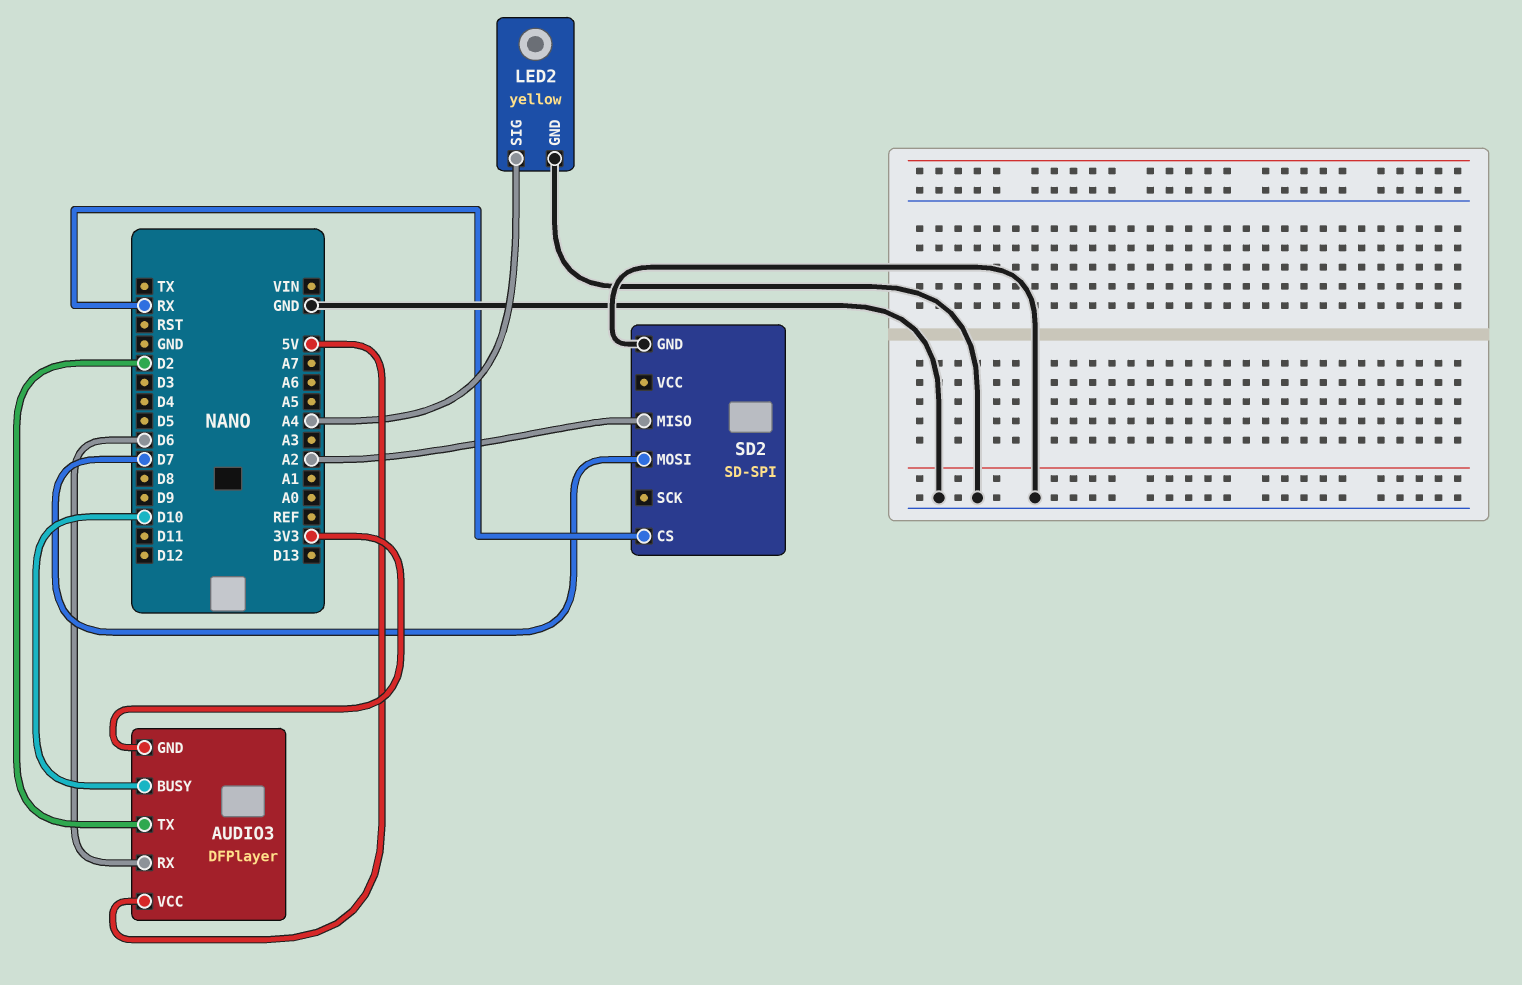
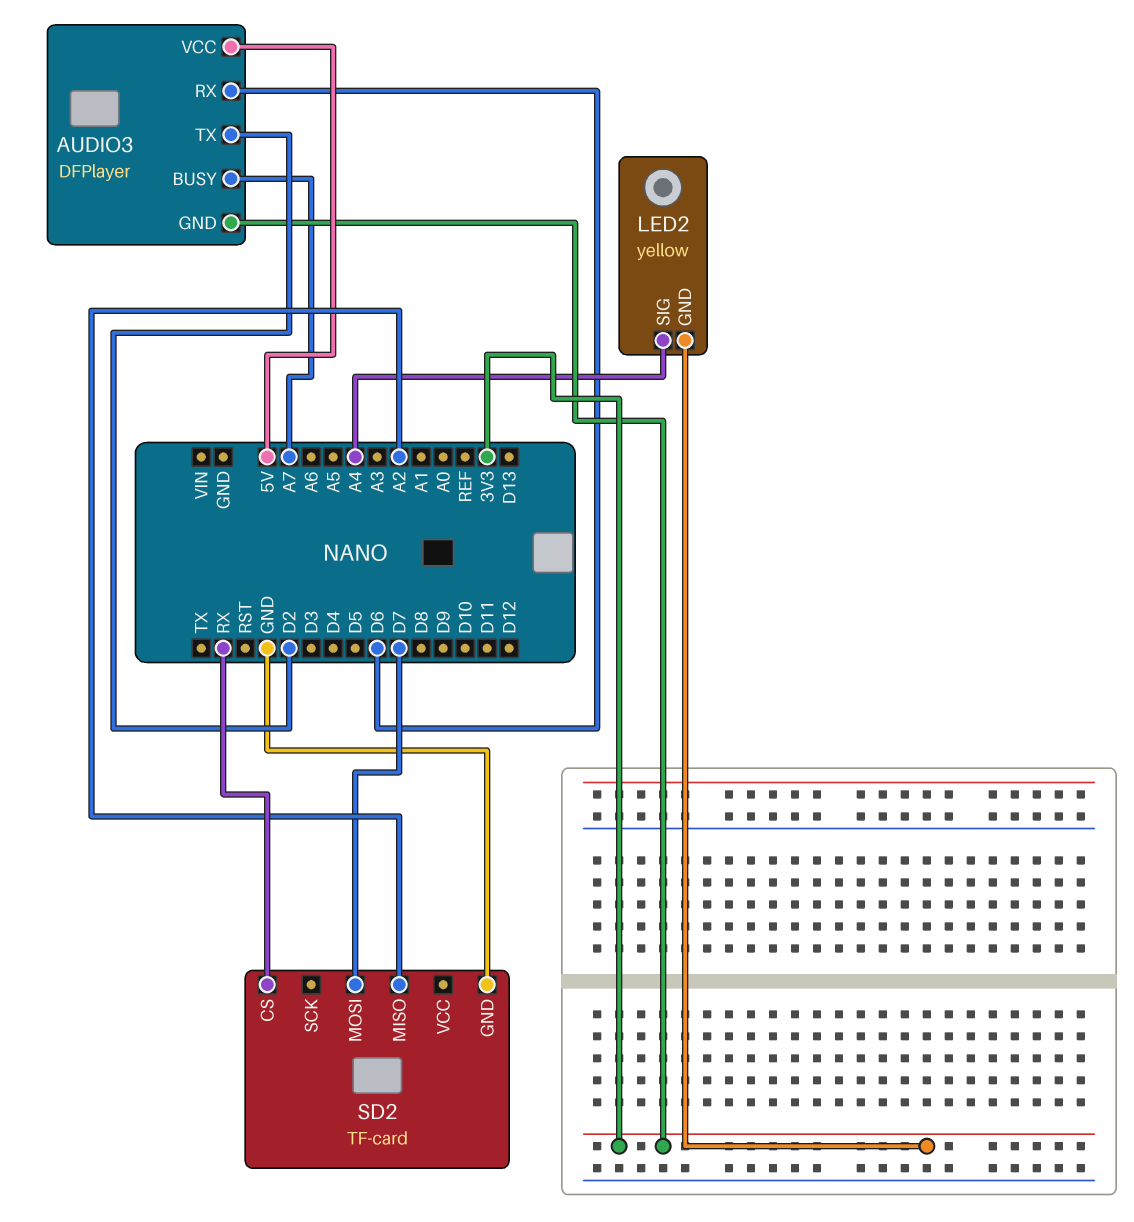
AUDIO3 pin BUSY: D10 -> A7
LED2 pin GND: GND -> 3V3
SD2: SD-SPI -> TF-card

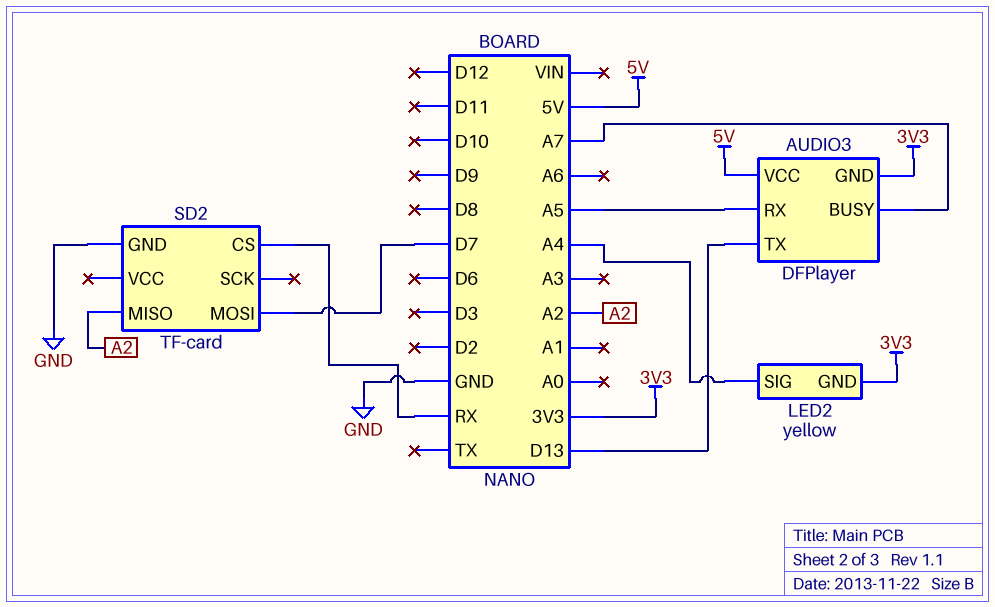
AUDIO3 pin RX: D6 -> A5
AUDIO3 pin TX: D2 -> D13

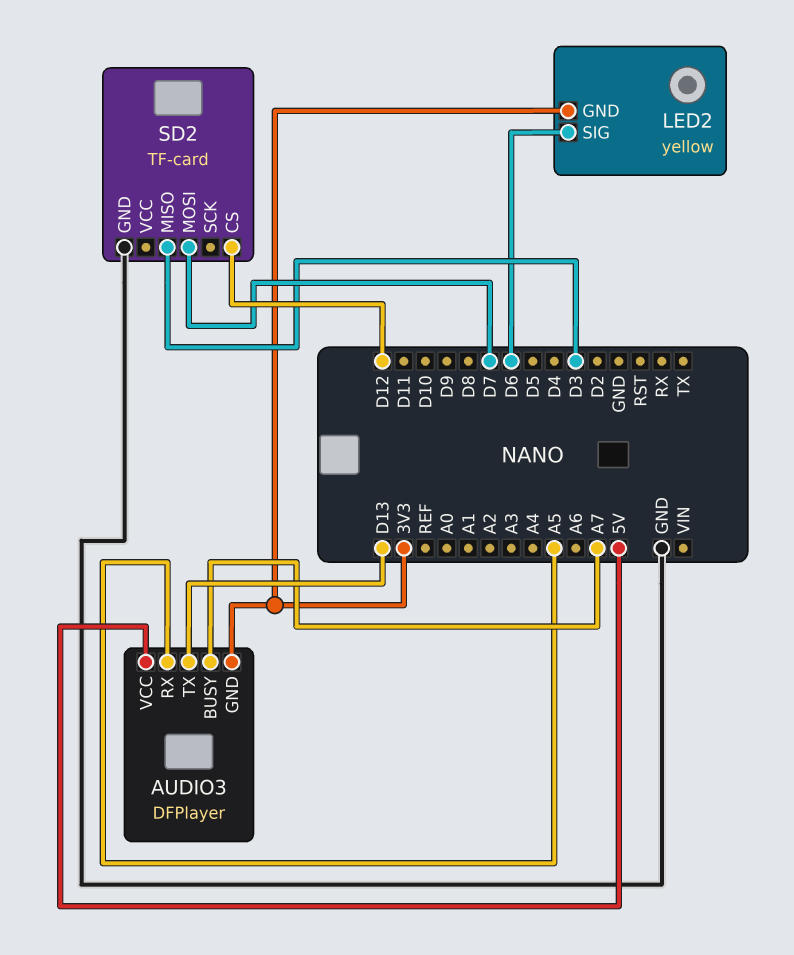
LED2 pin SIG: A4 -> D6
SD2 pin CS: RX -> D12
SD2 pin MISO: A2 -> D3

